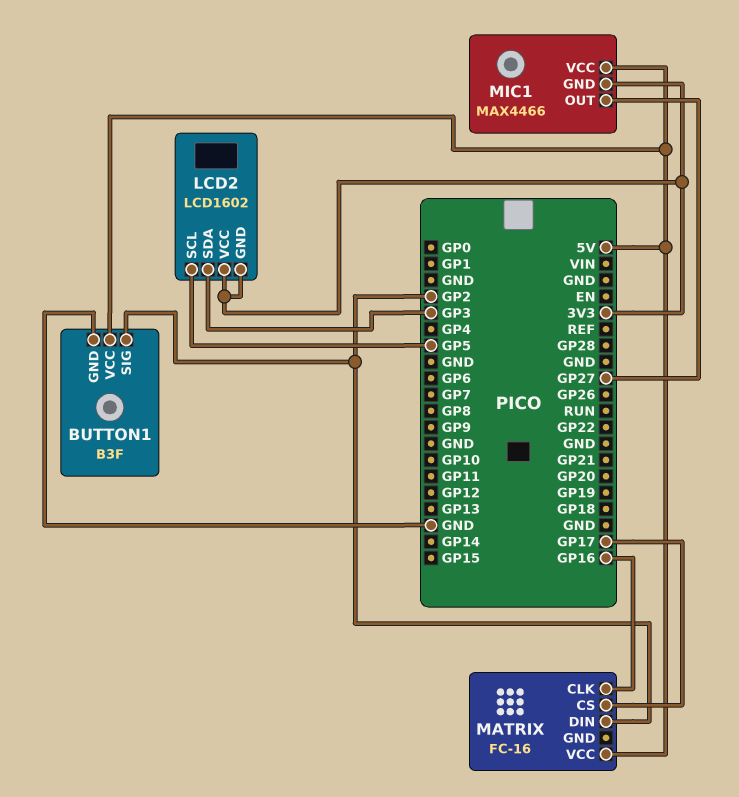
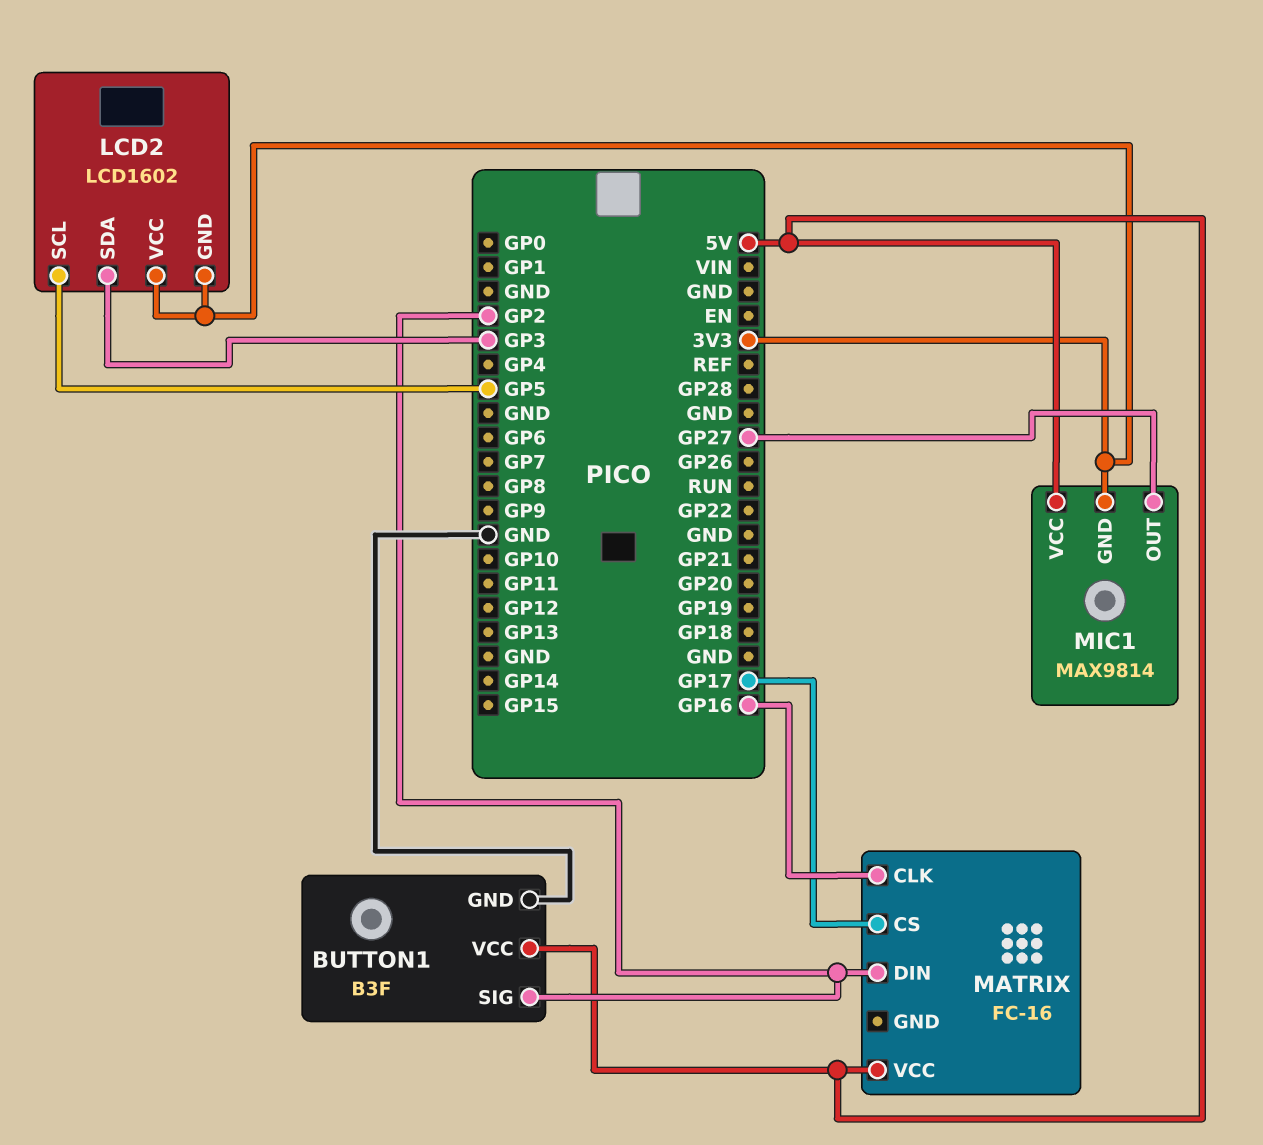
MIC1: MAX4466 -> MAX9814

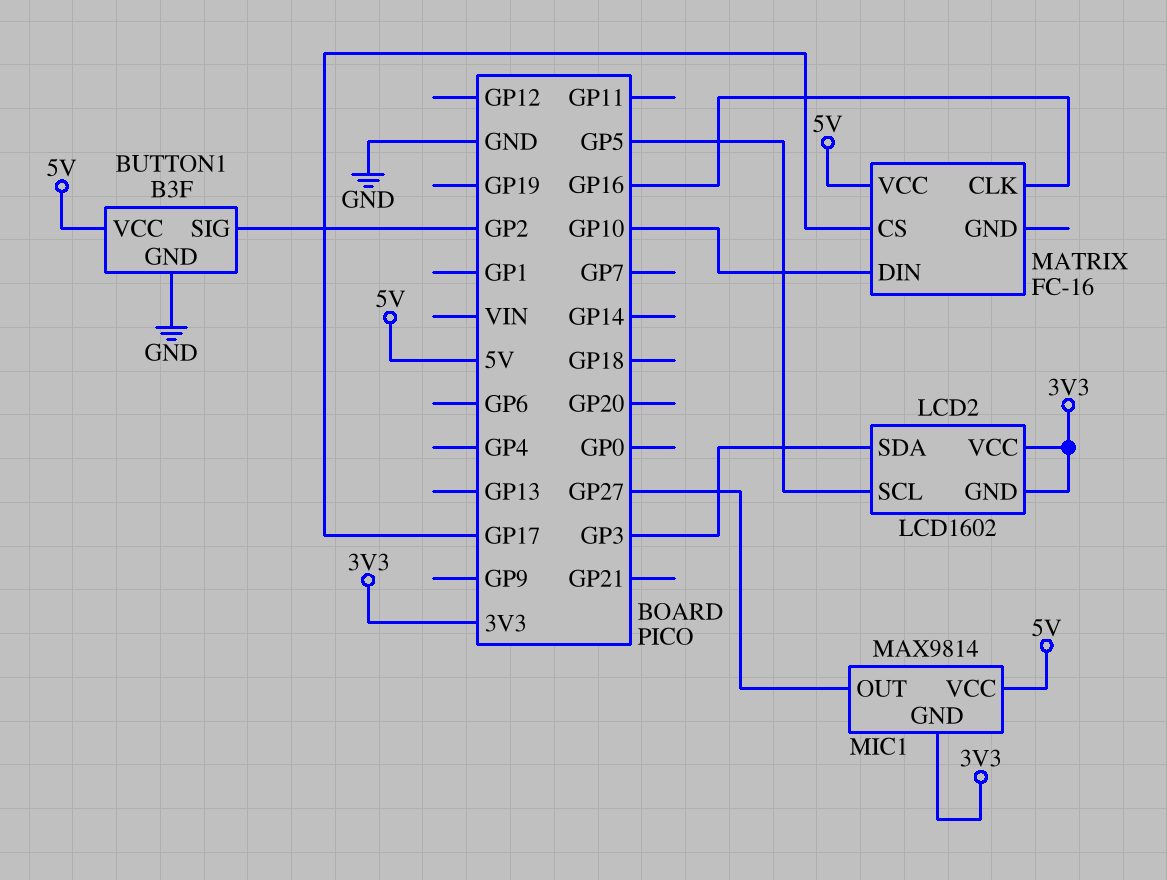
MATRIX pin DIN: GP2 -> GP10

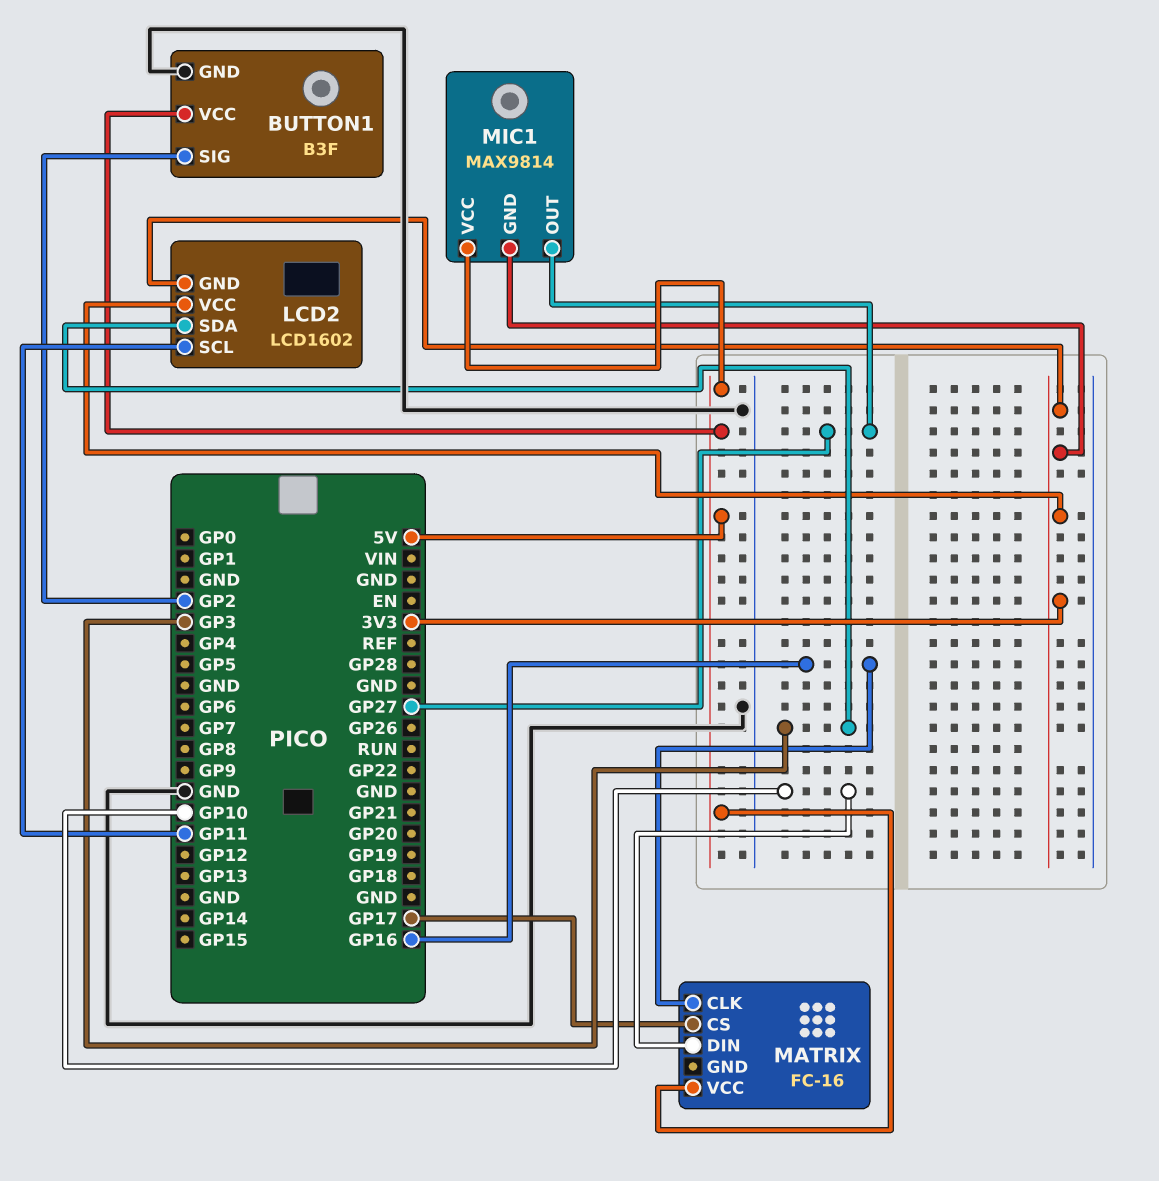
LCD2 pin SCL: GP5 -> GP11

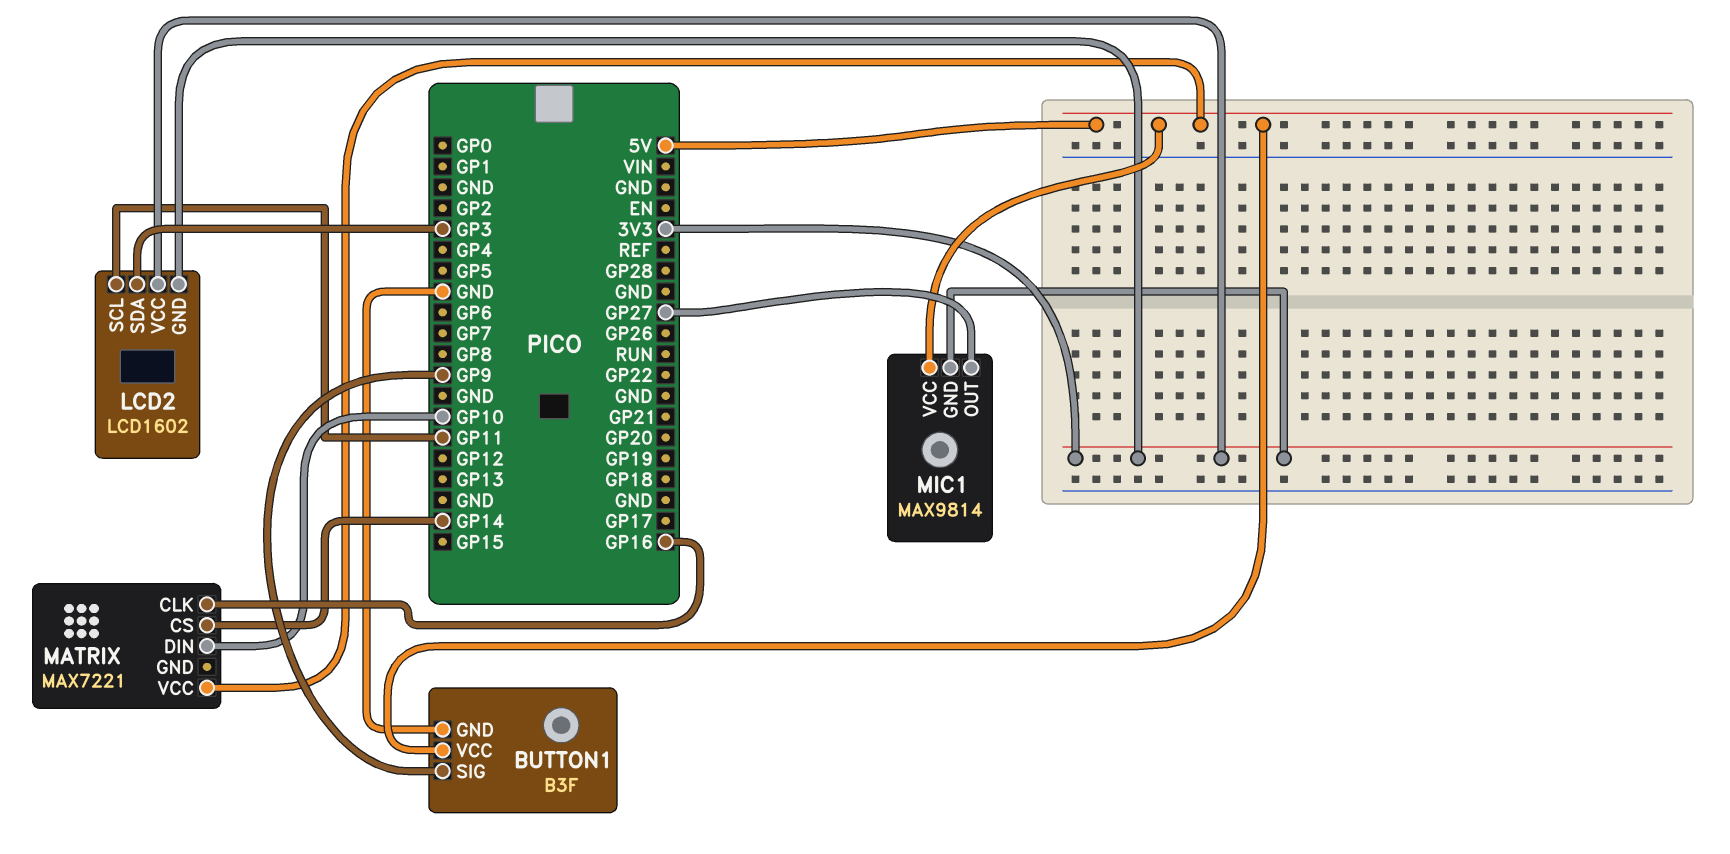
BUTTON1 pin SIG: GP2 -> GP9
MATRIX: FC-16 -> MAX7221
MATRIX pin CS: GP17 -> GP14

